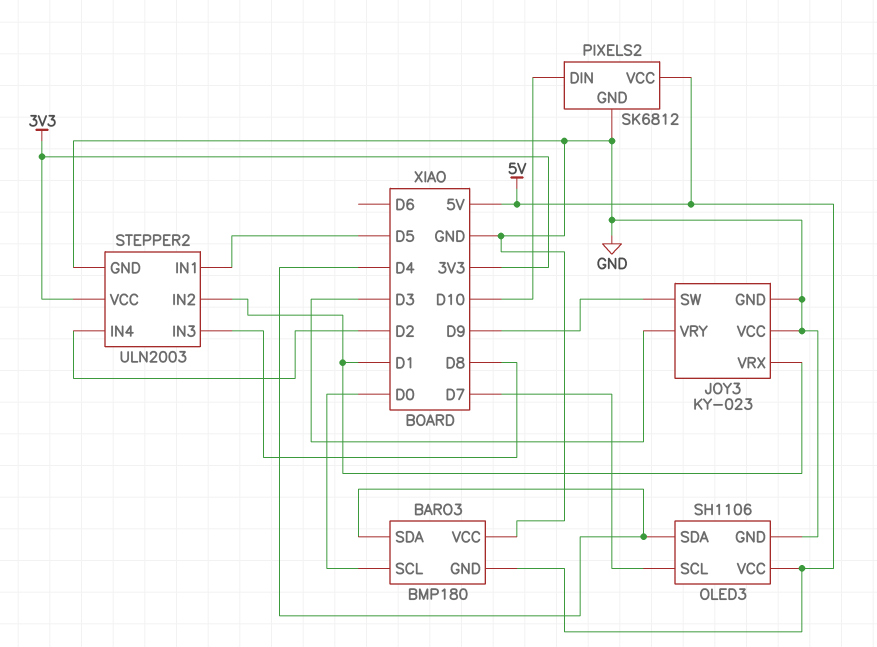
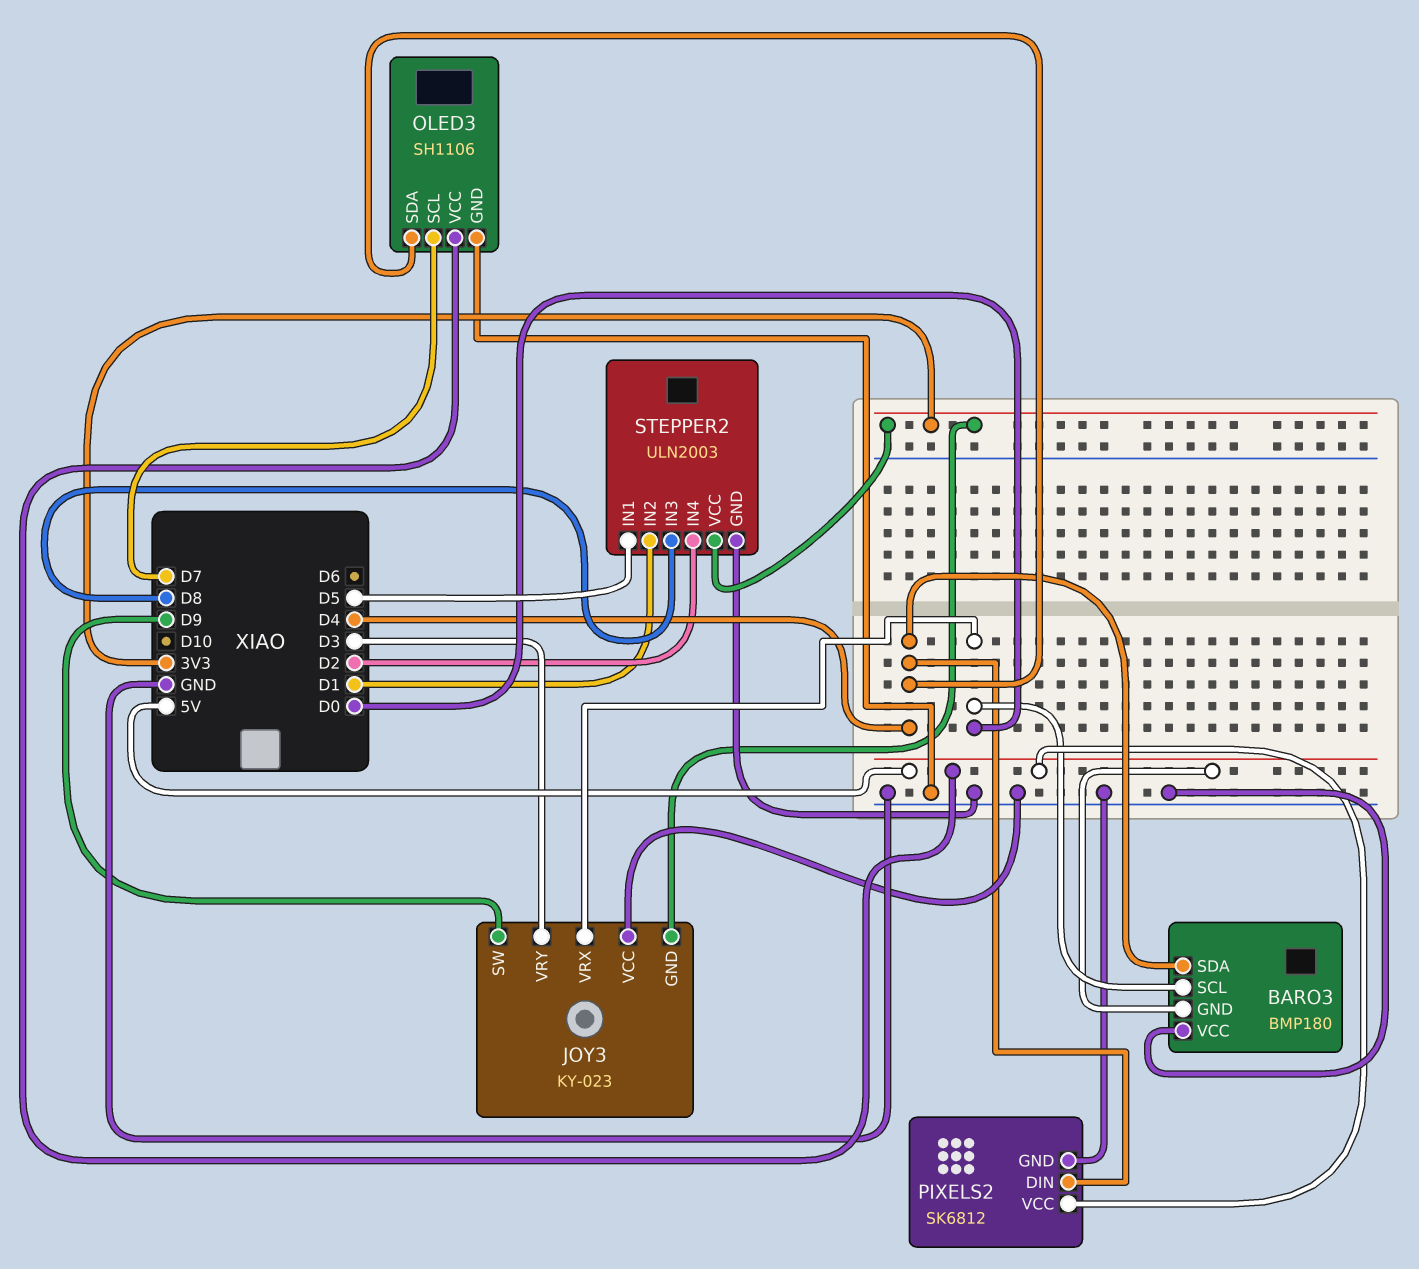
JOY3 pin GND: GND -> 3V3
JOY3 pin VRX: D1 -> D0
PIXELS2 pin DIN: D10 -> D4

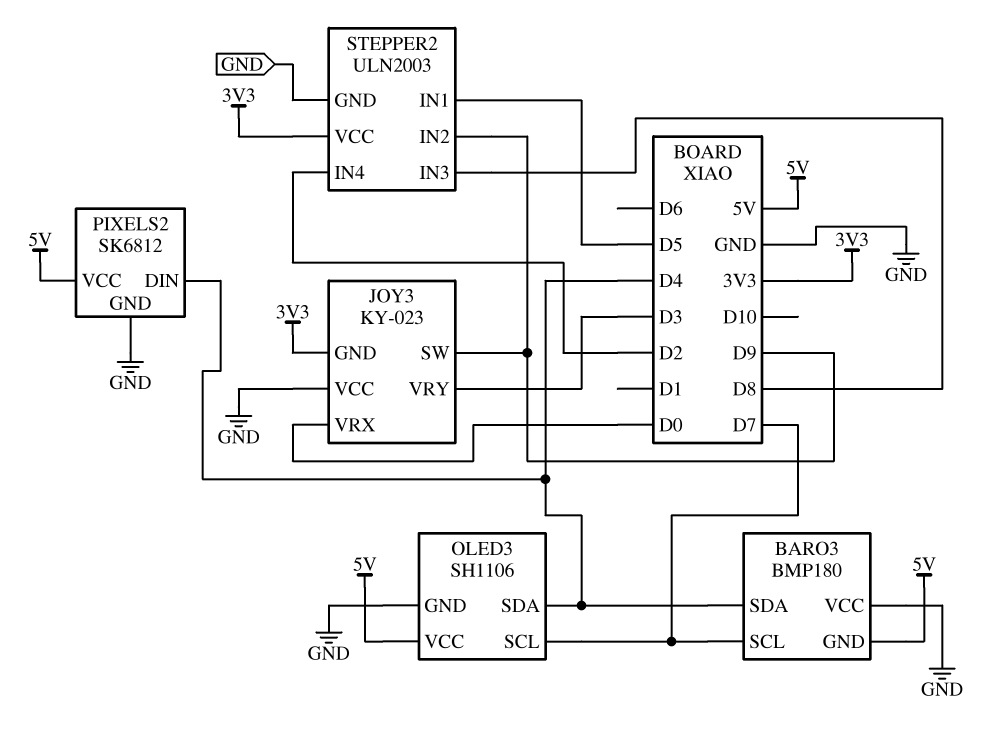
BARO3 pin SCL: D0 -> D7
STEPPER2 pin IN2: D1 -> D9

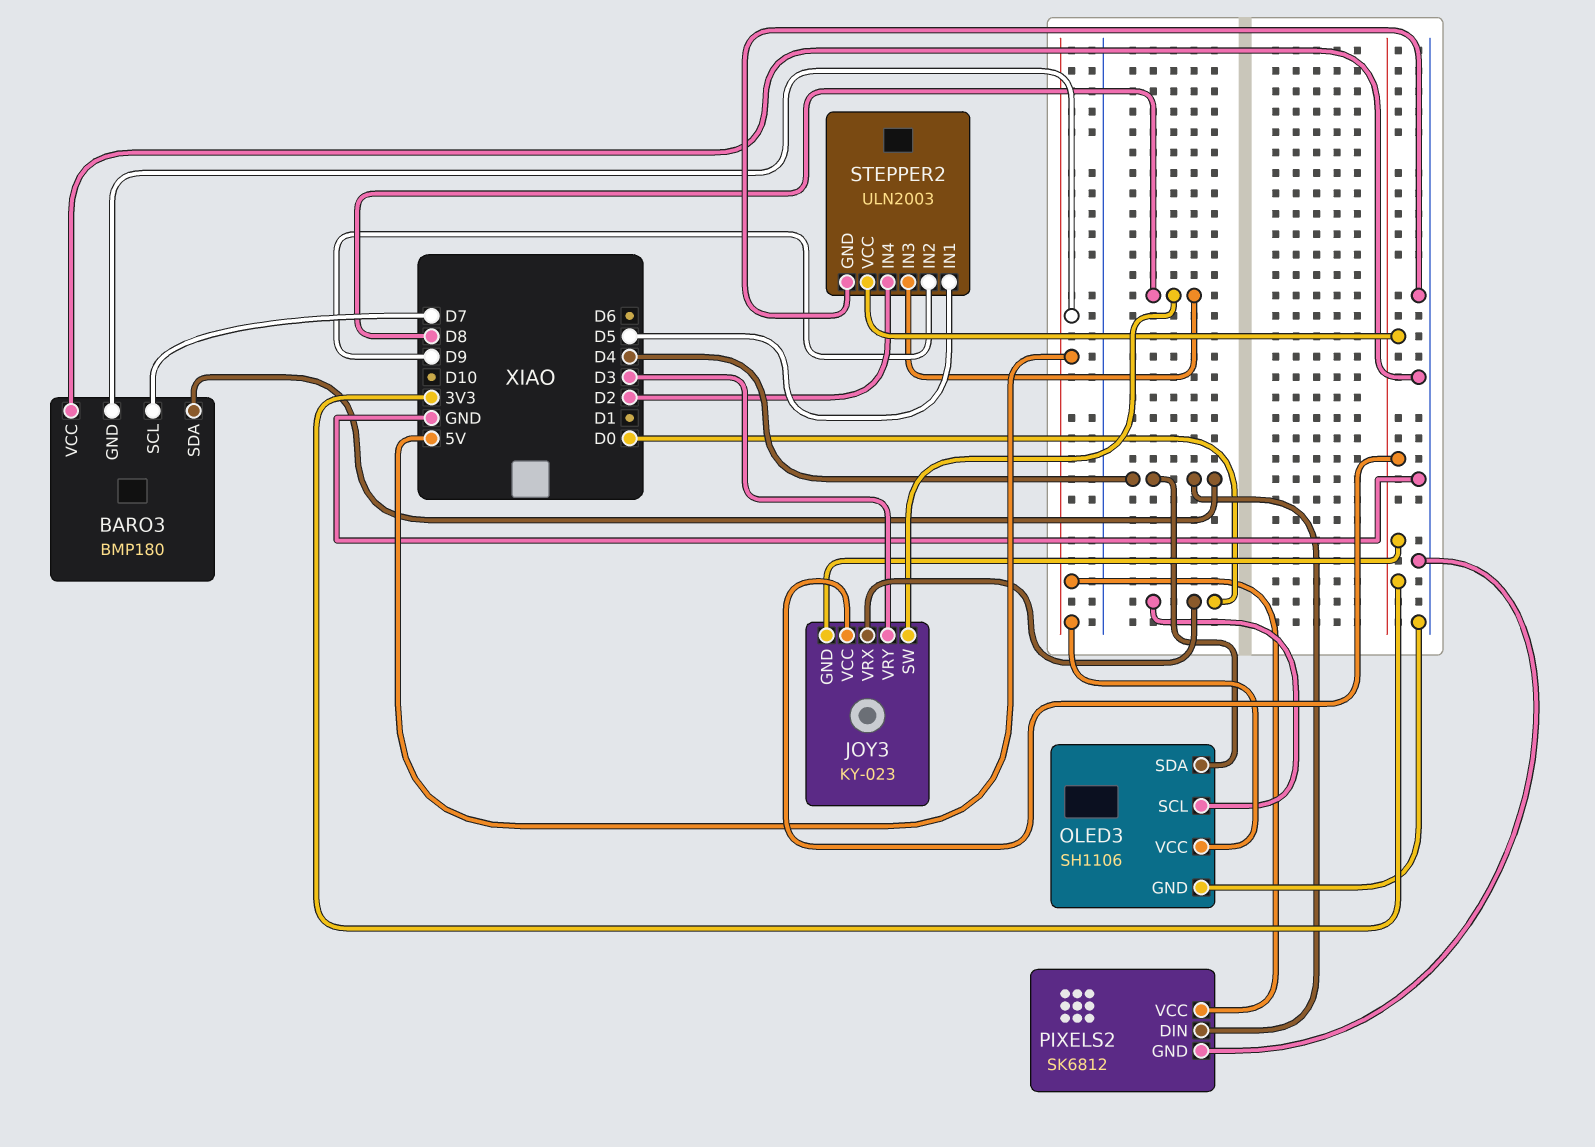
JOY3 pin SW: D9 -> D8
JOY3 pin VCC: GND -> 3V3
OLED3 pin SCL: D7 -> D0

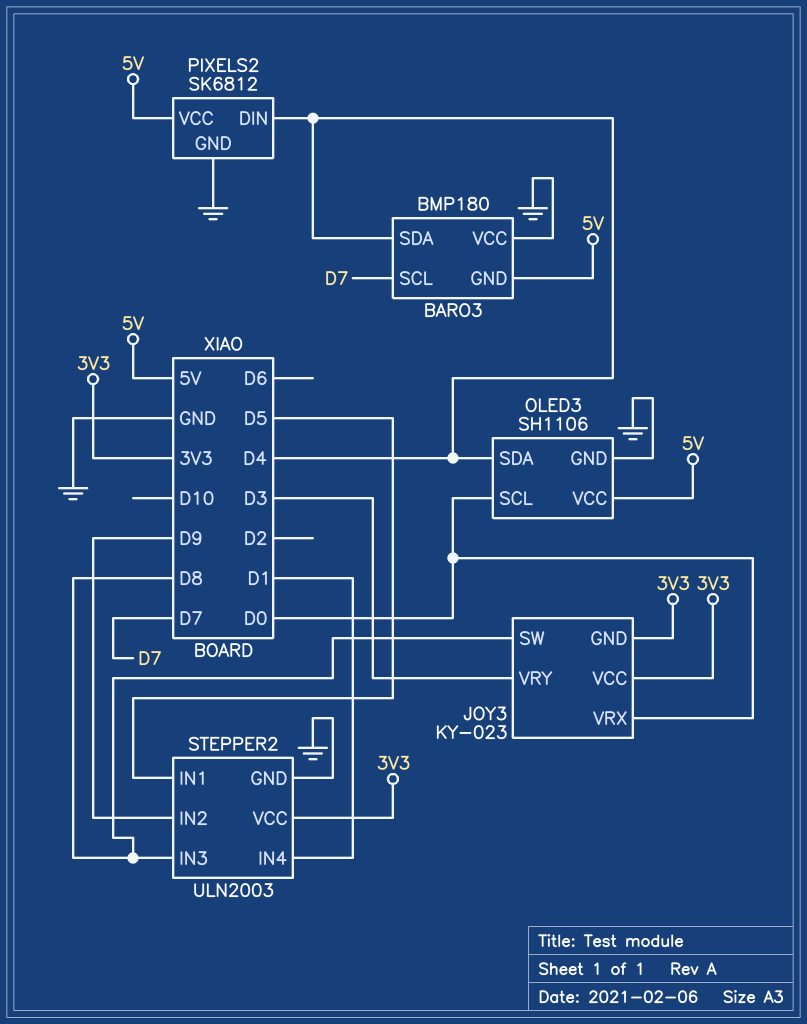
STEPPER2 pin IN4: D2 -> D1

